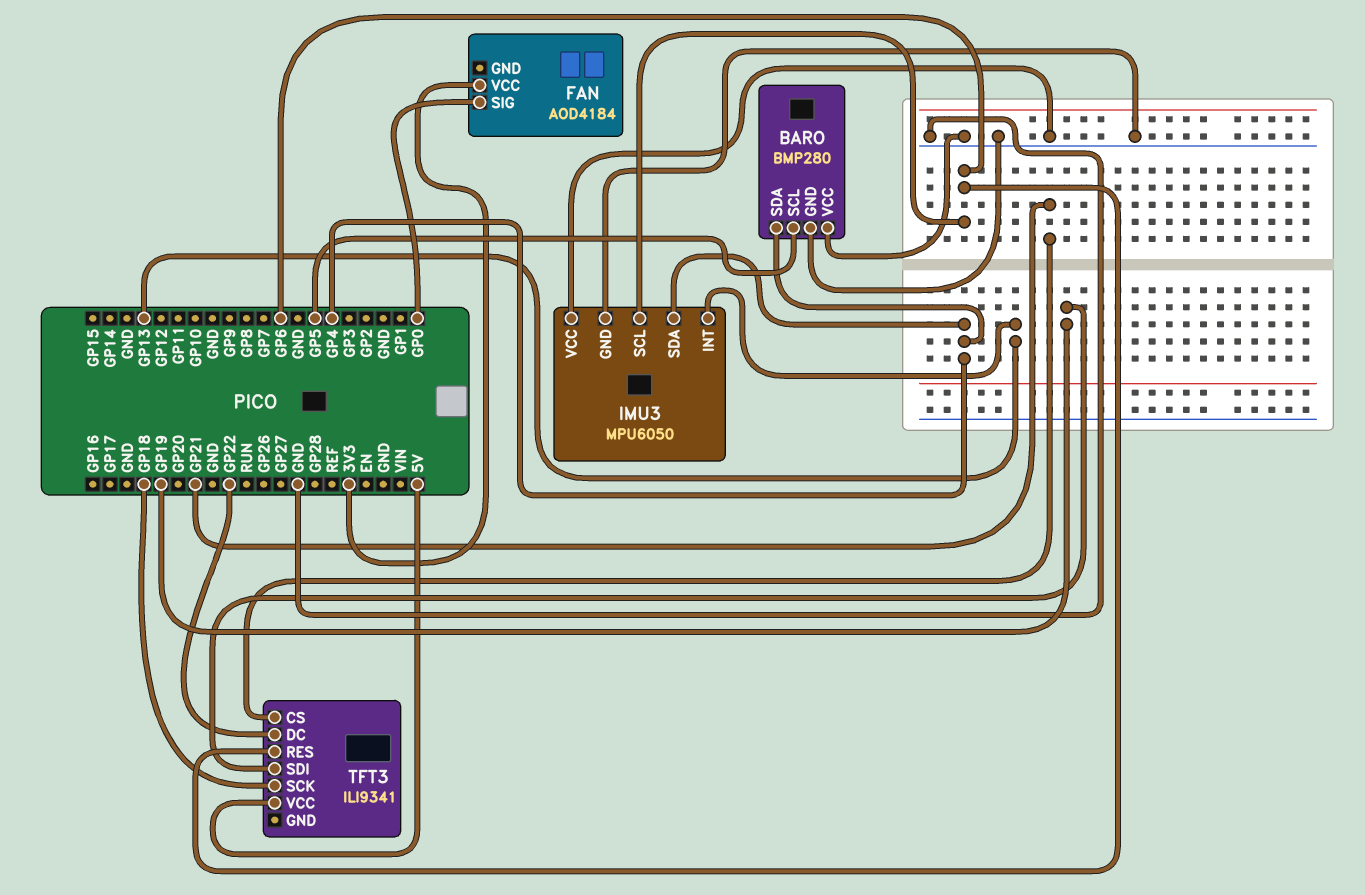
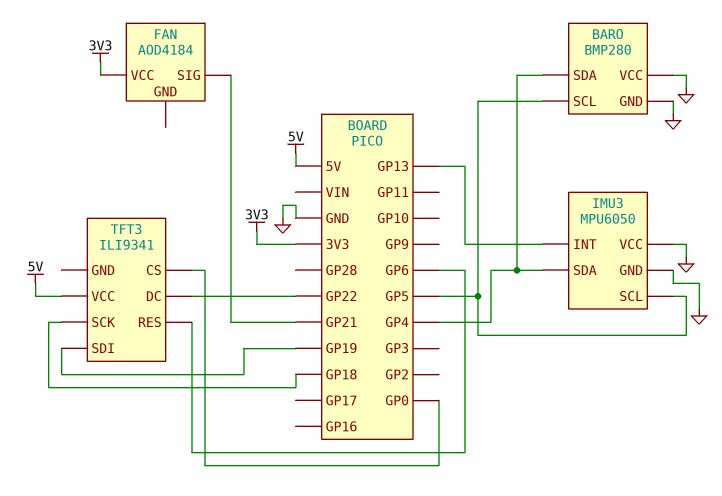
FAN pin SIG: GP0 -> GP21
IMU3 pin SCL: GP6 -> GP5
TFT3 pin CS: GP21 -> GP0

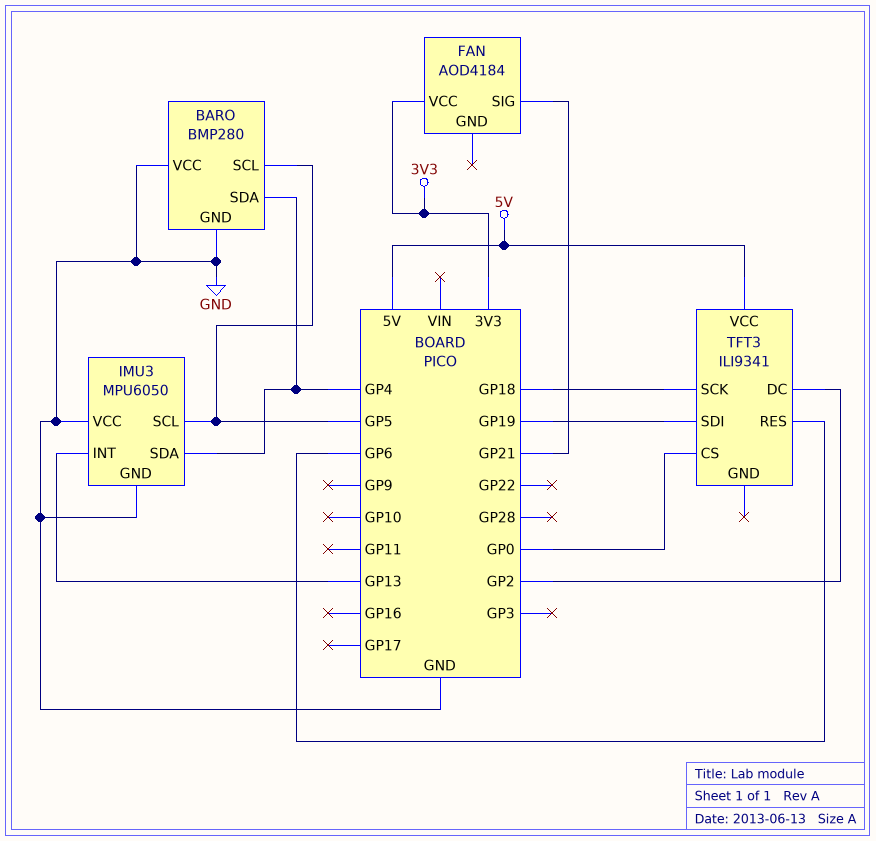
TFT3 pin DC: GP22 -> GP2

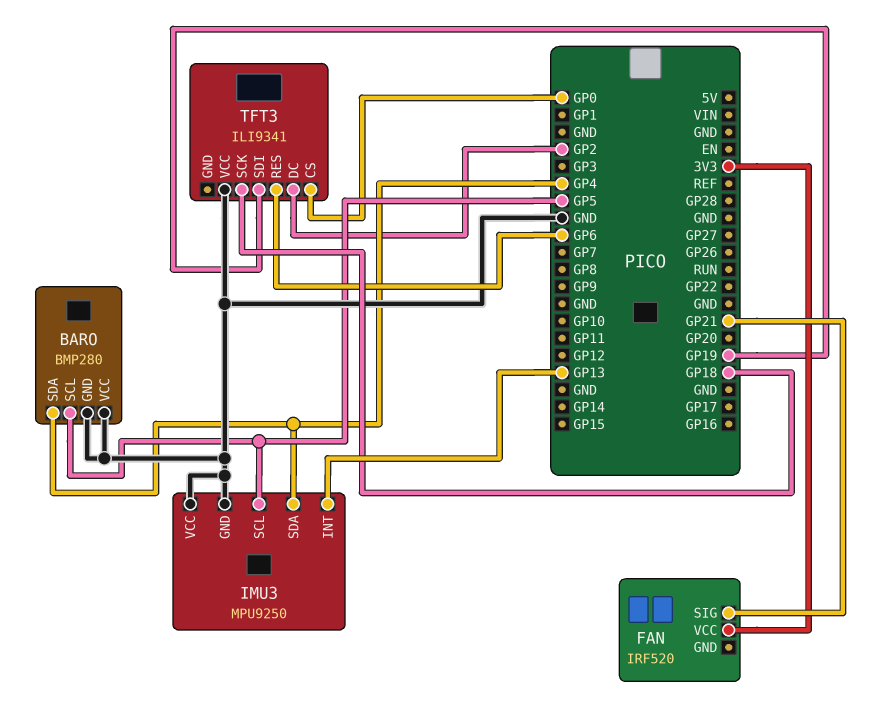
FAN: AOD4184 -> IRF520
IMU3: MPU6050 -> MPU9250
TFT3 pin VCC: 5V -> GND

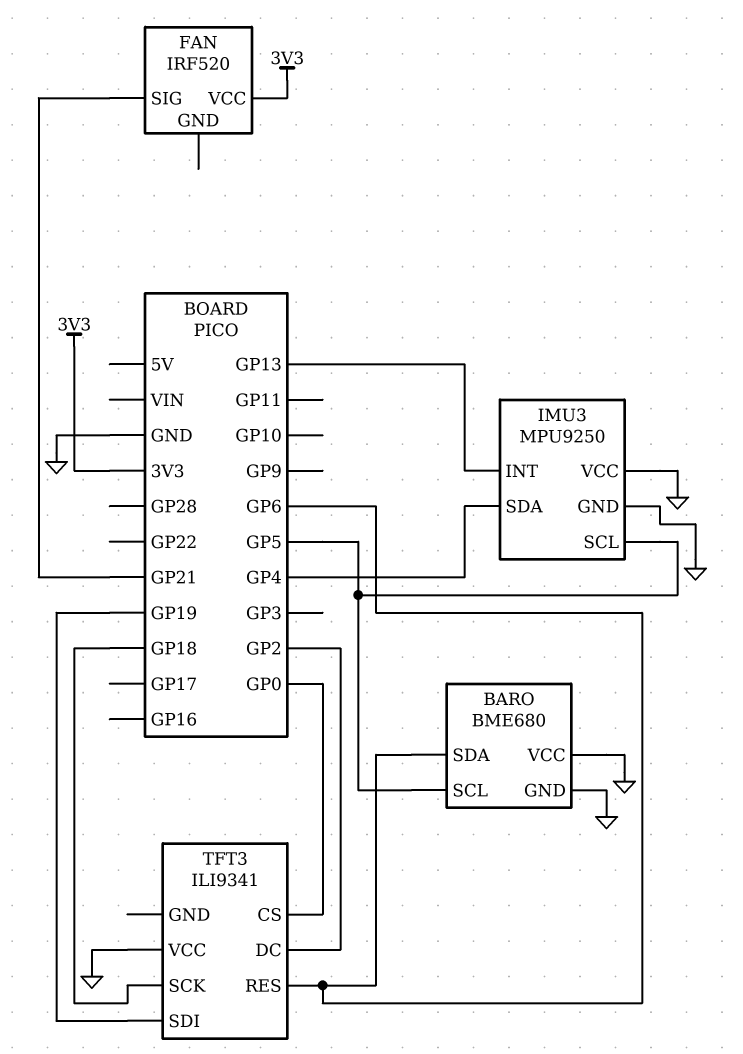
BARO: BMP280 -> BME680
BARO pin SDA: GP4 -> GP6

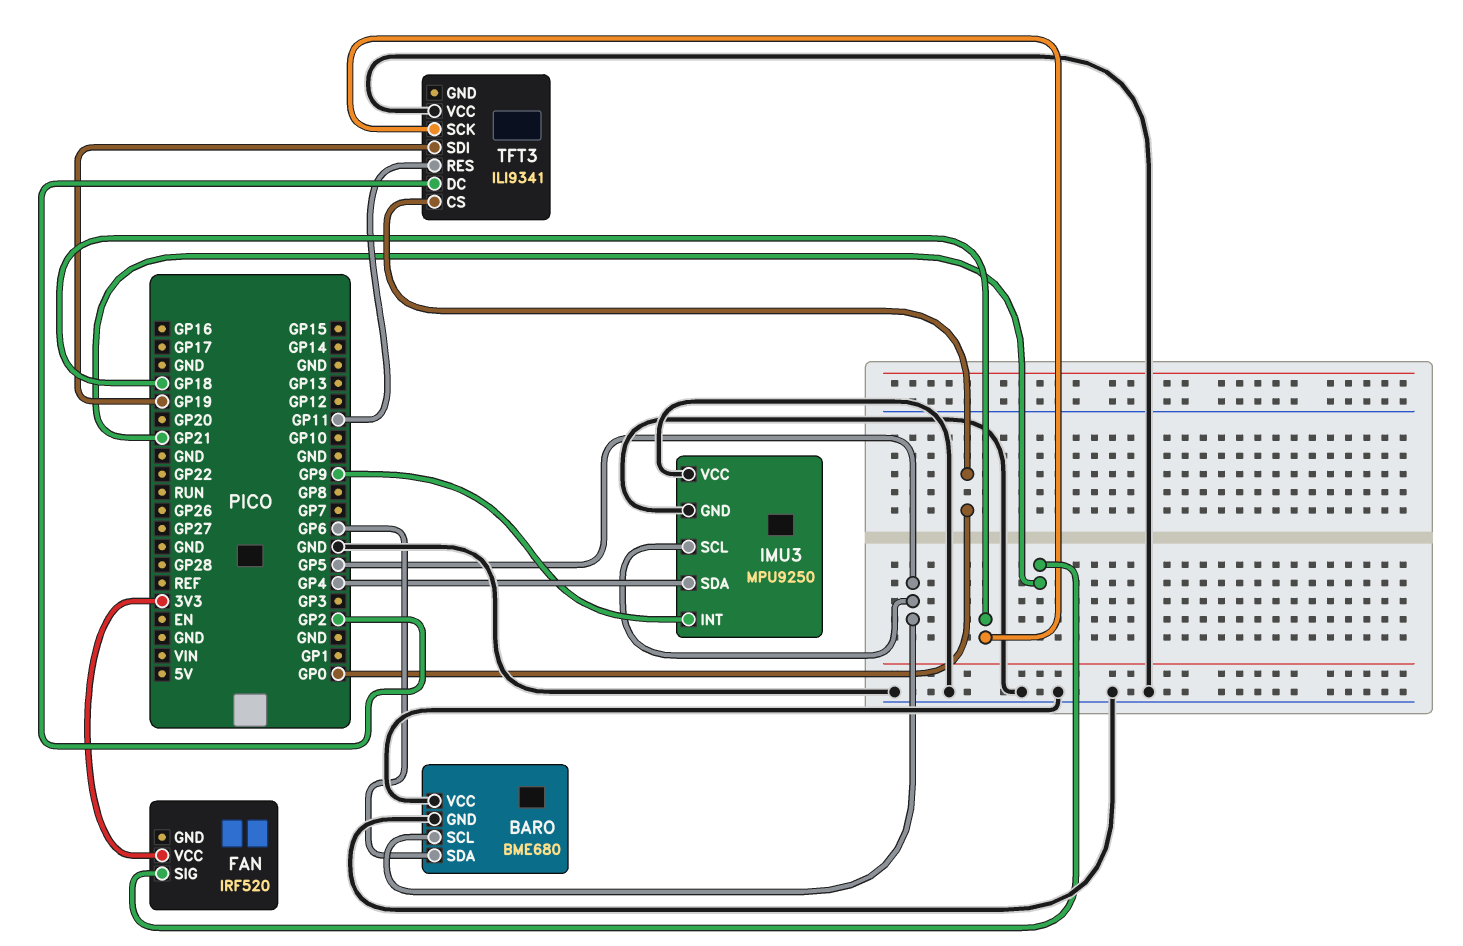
IMU3 pin INT: GP13 -> GP9
TFT3 pin RES: GP6 -> GP11

